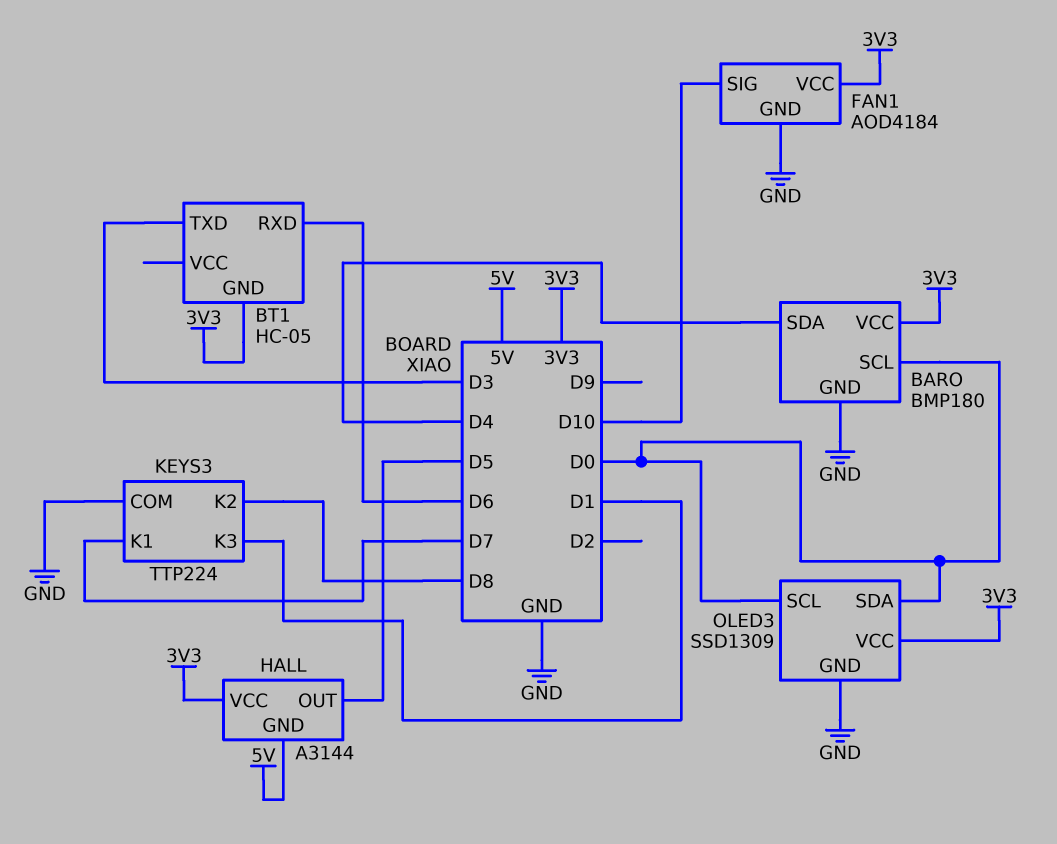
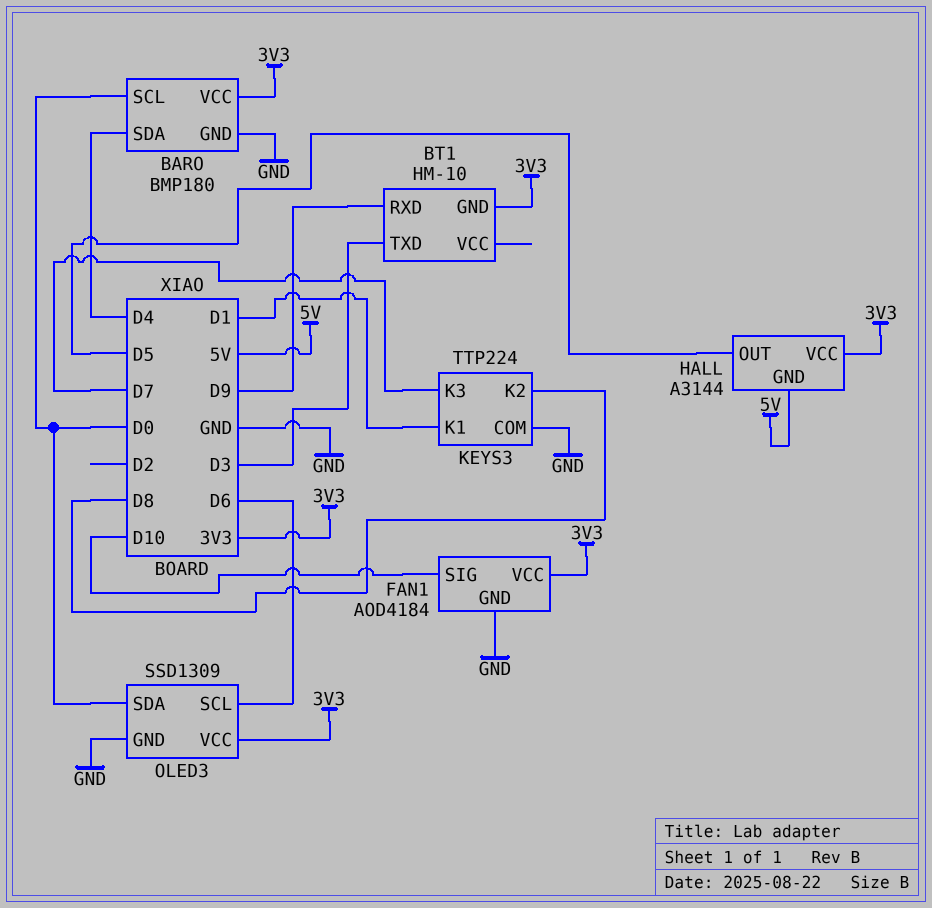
BT1: HC-05 -> HM-10
BT1 pin RXD: D6 -> D9
KEYS3 pin K1: D7 -> D1
KEYS3 pin K3: D1 -> D7
OLED3 pin SCL: D0 -> D6

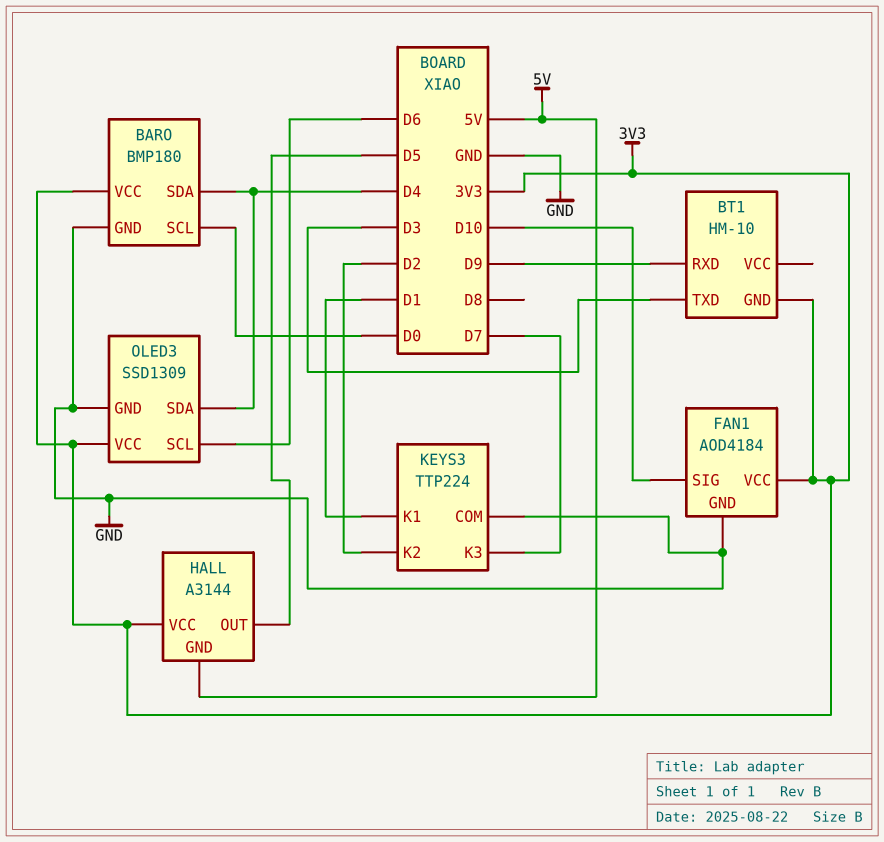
KEYS3 pin K2: D8 -> D2
OLED3 pin SDA: D0 -> D4

